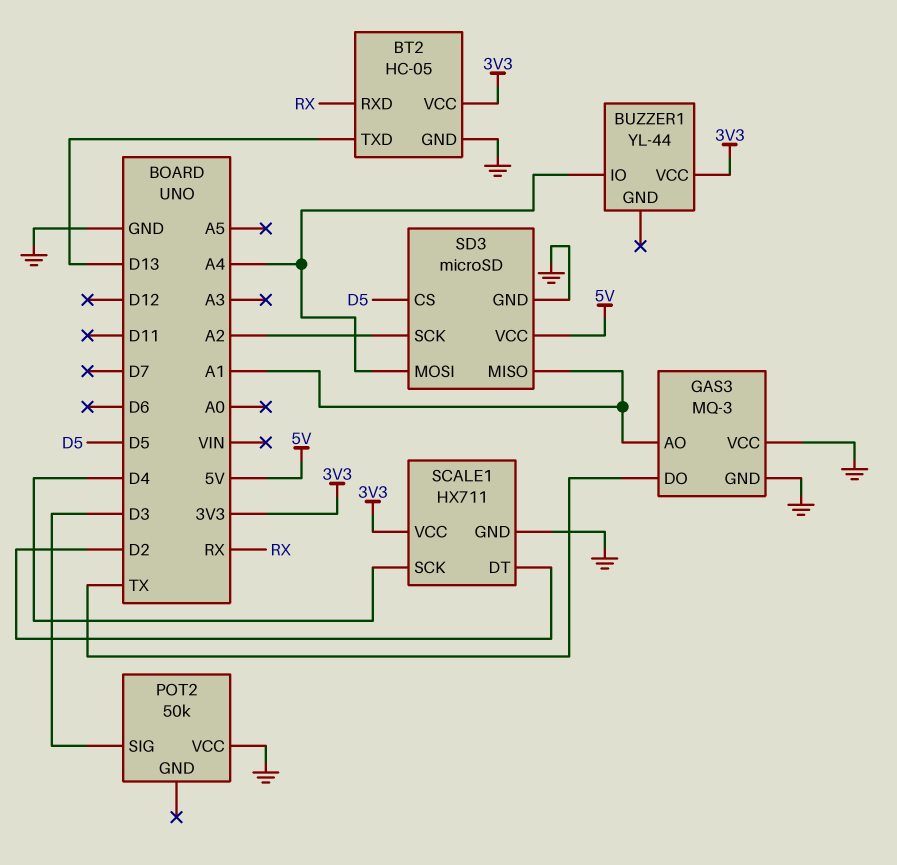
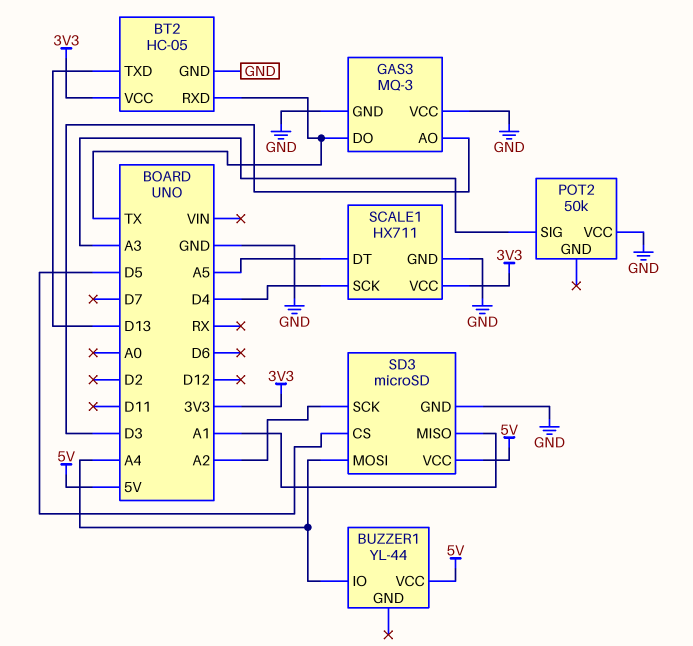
BT2 pin RXD: RX -> TX
BUZZER1 pin VCC: 3V3 -> 5V
GAS3 pin AO: A1 -> D3
POT2 pin SIG: D3 -> A3
SCALE1 pin DT: D2 -> A5

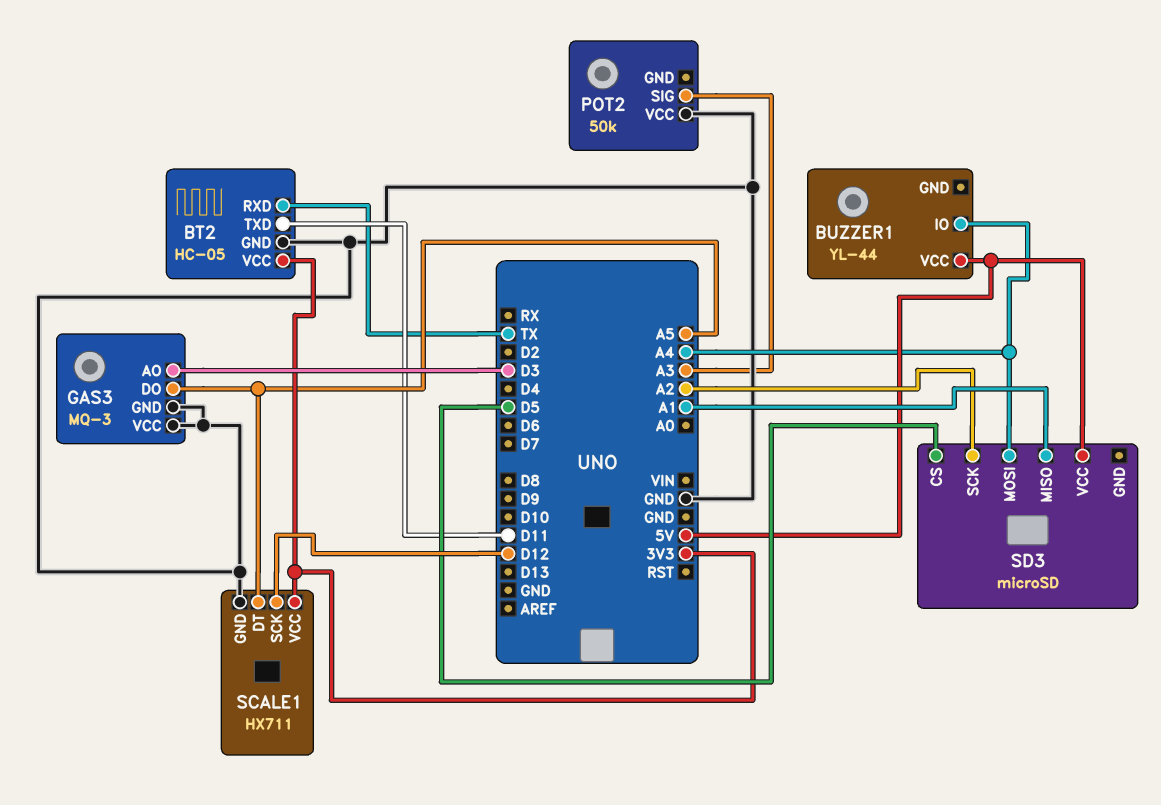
BT2 pin TXD: D13 -> D11
GAS3 pin DO: TX -> A5
SCALE1 pin SCK: D4 -> D12
SD3 pin GND: GND -> none

